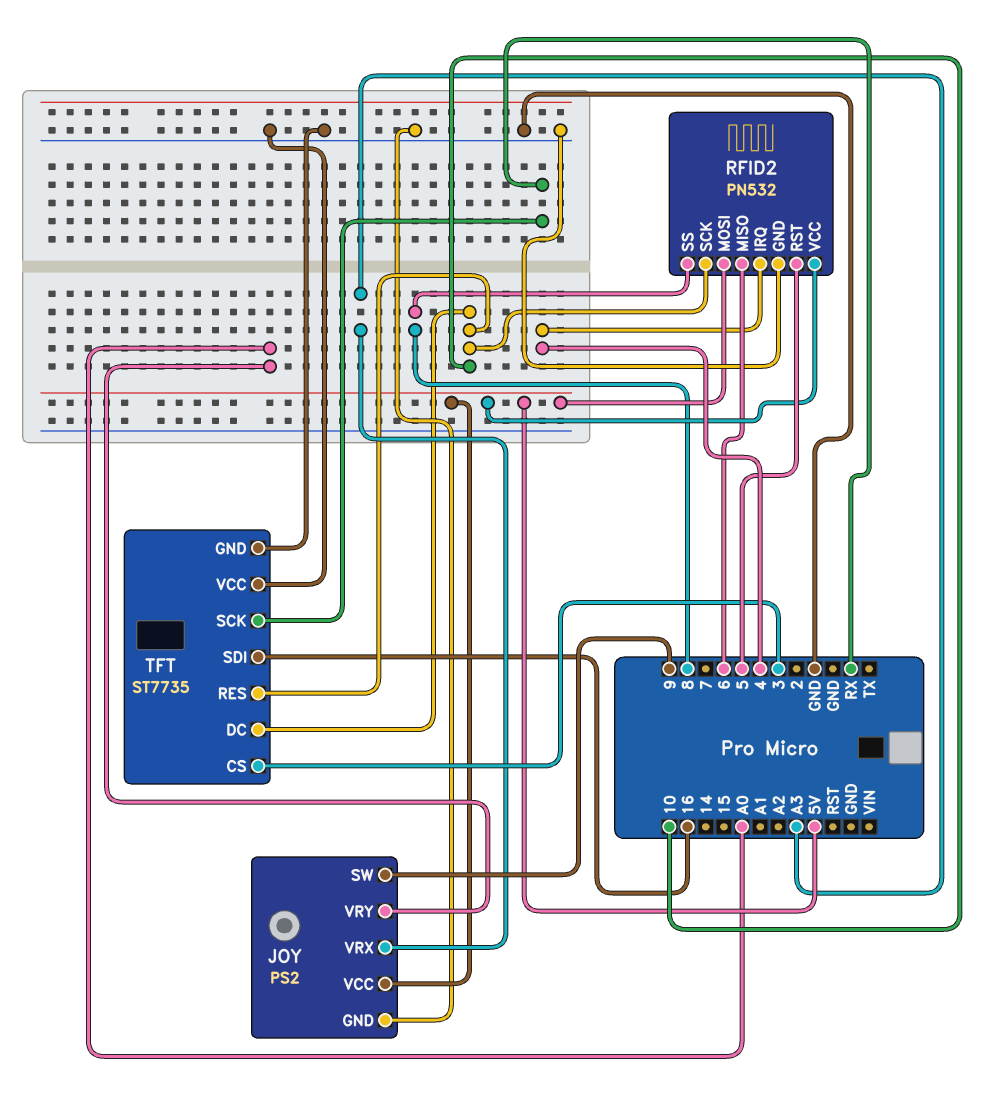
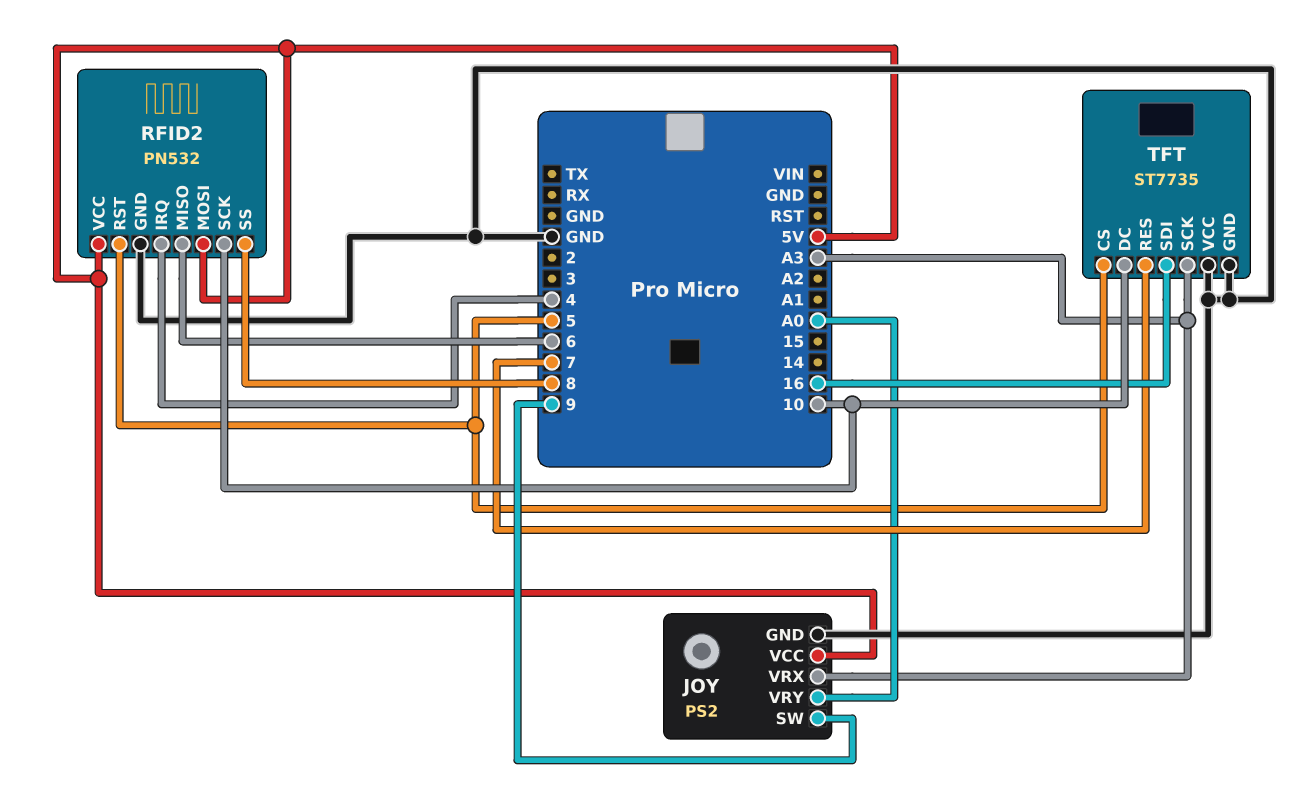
TFT pin CS: 3 -> 5
TFT pin RES: 10 -> 7
TFT pin SCK: RX -> A3

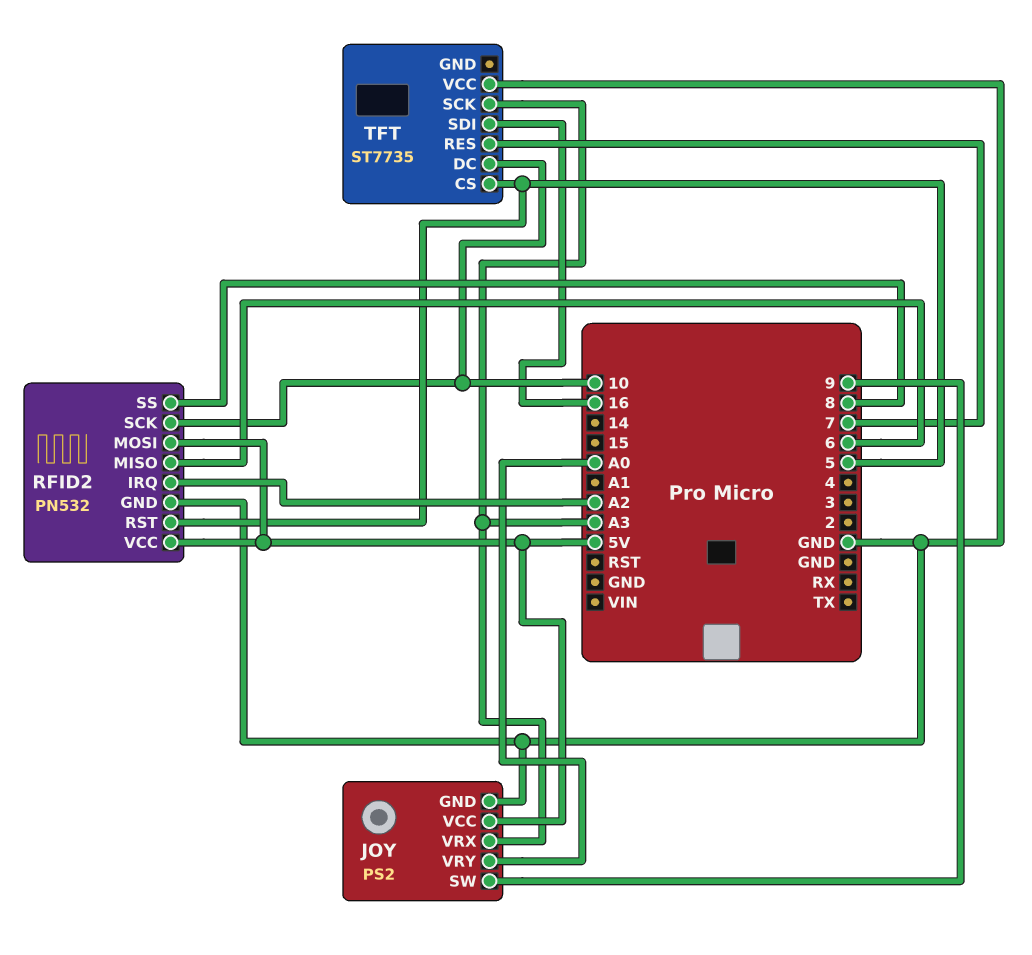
RFID2 pin IRQ: 4 -> A2
TFT pin GND: GND -> none

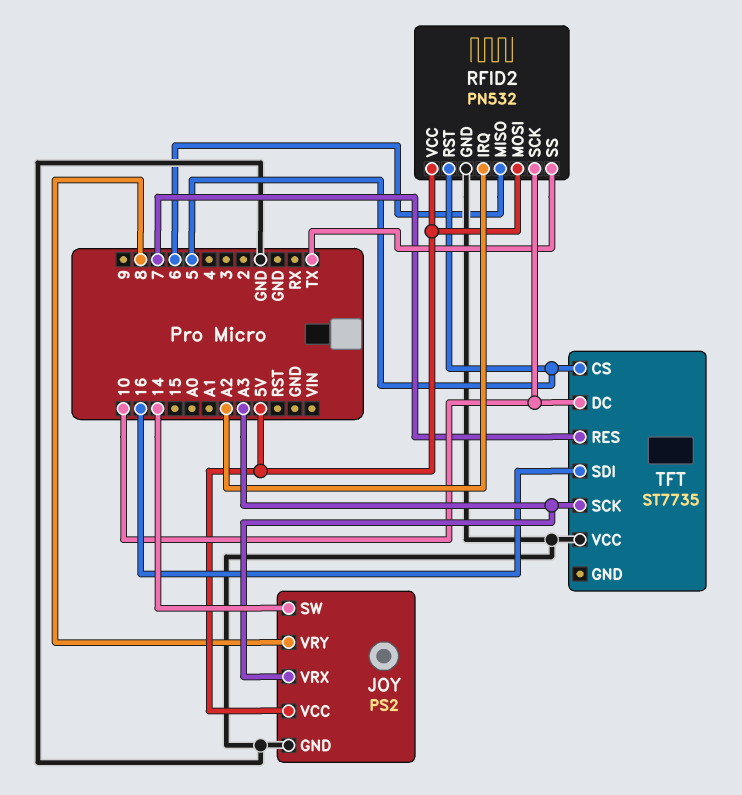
JOY pin SW: 9 -> 14
JOY pin VRY: A0 -> 8
RFID2 pin SS: 8 -> TX

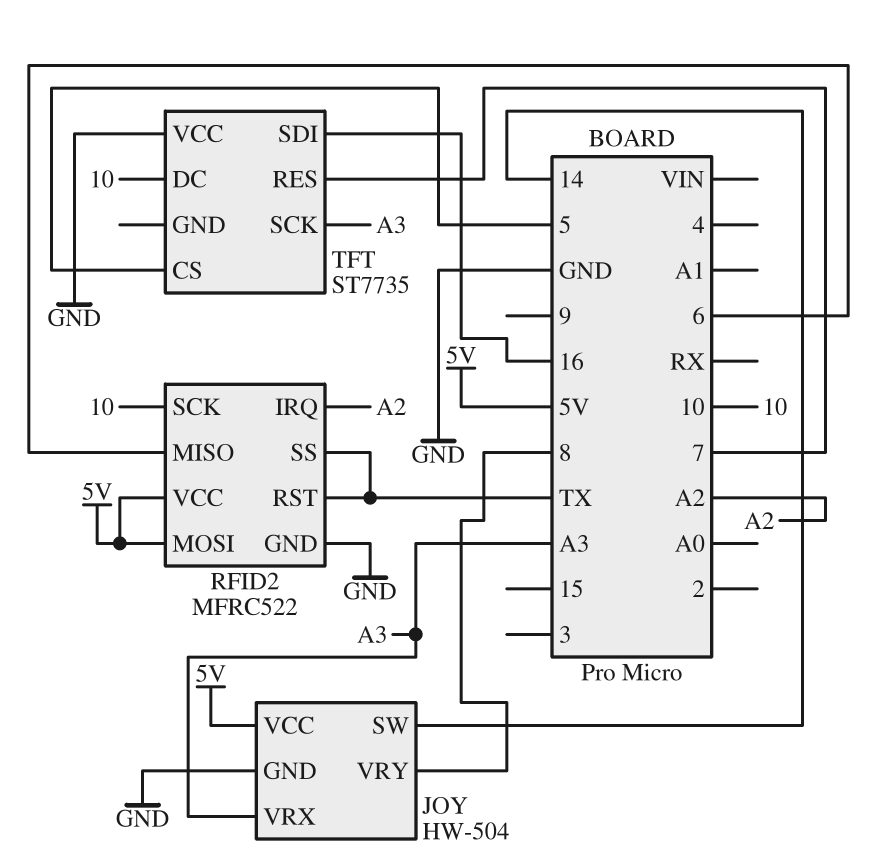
JOY: PS2 -> HW-504
RFID2: PN532 -> MFRC522
RFID2 pin RST: 5 -> TX

